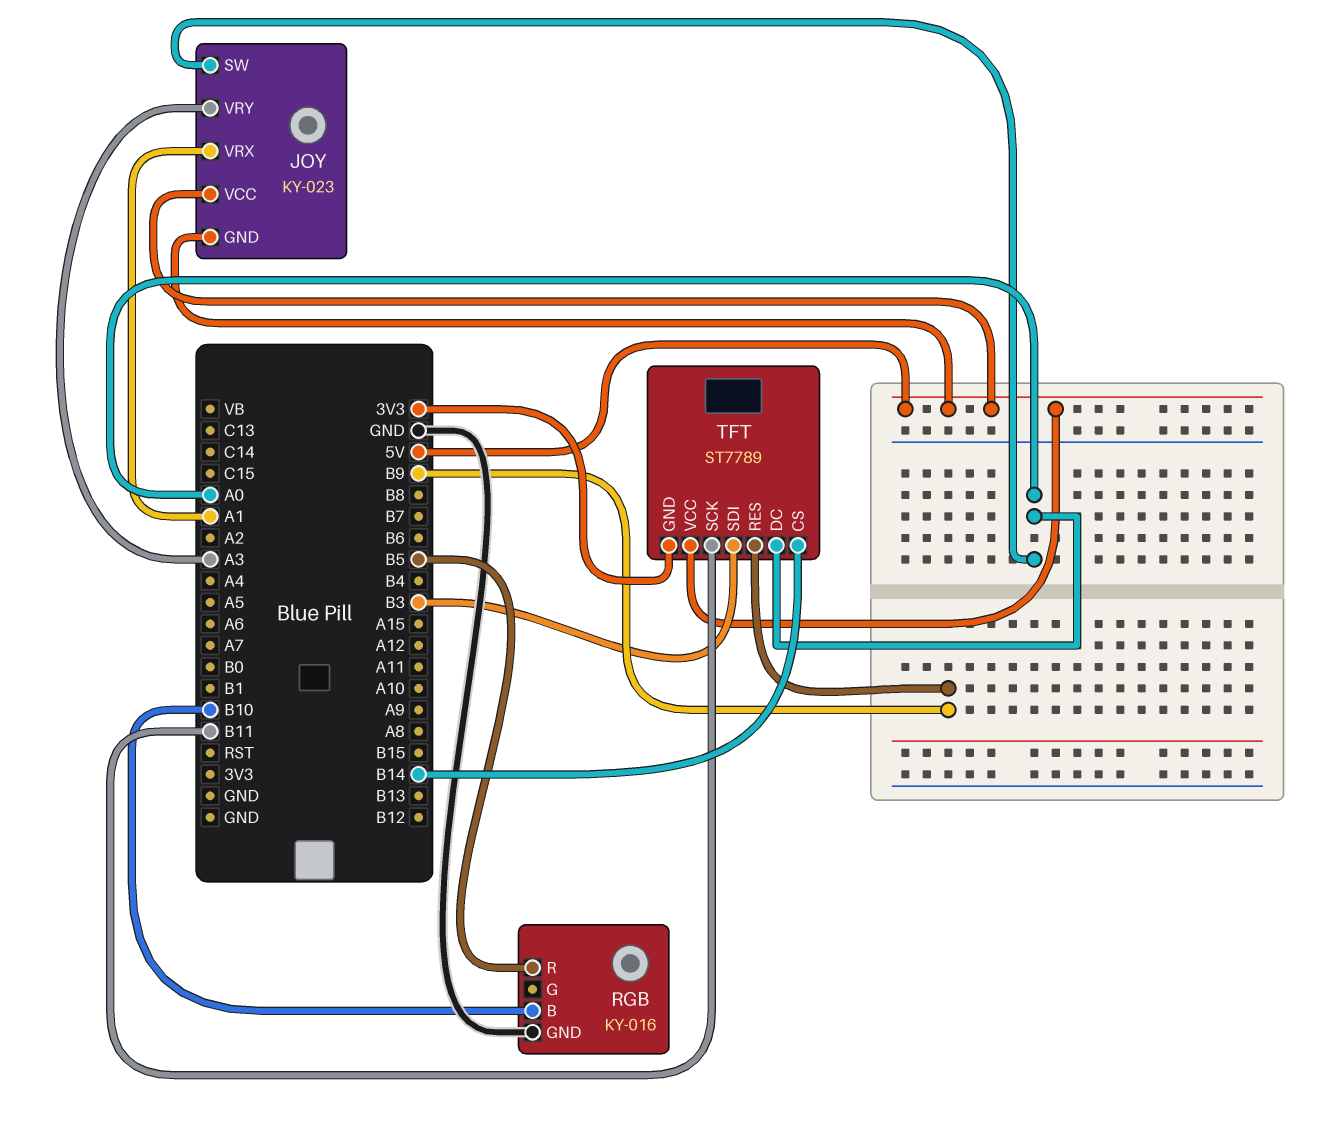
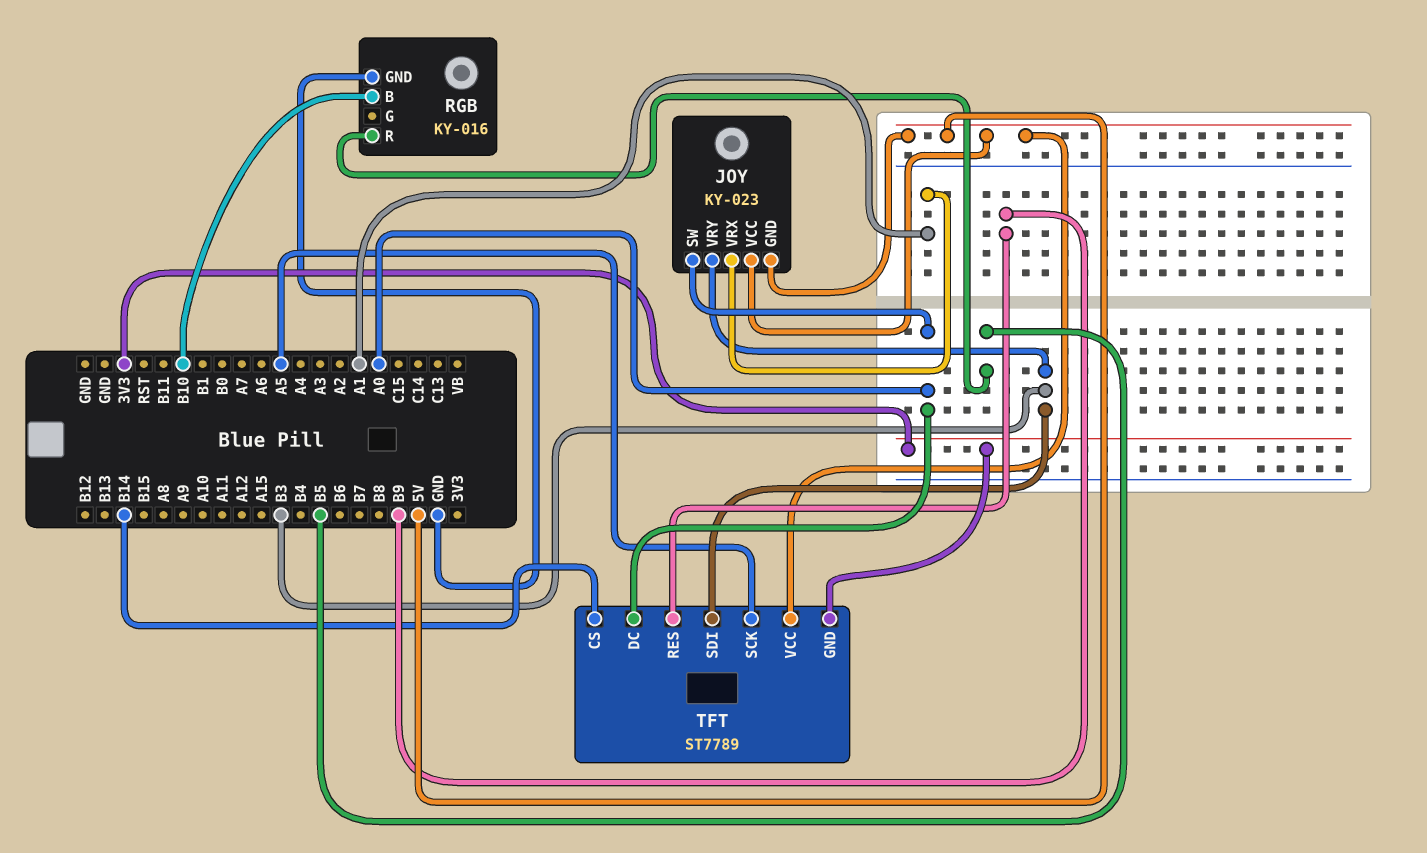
JOY pin VRY: A3 -> B3
TFT pin SCK: B11 -> A5

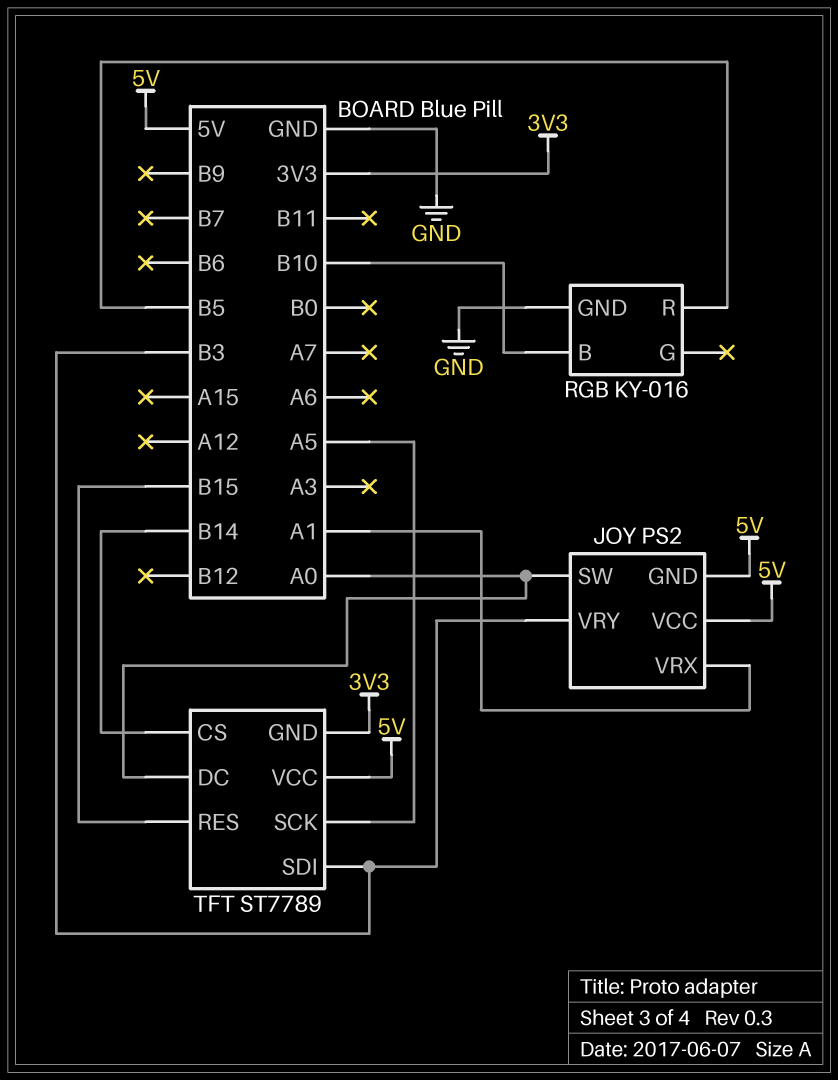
JOY: KY-023 -> PS2
TFT pin RES: B9 -> B15

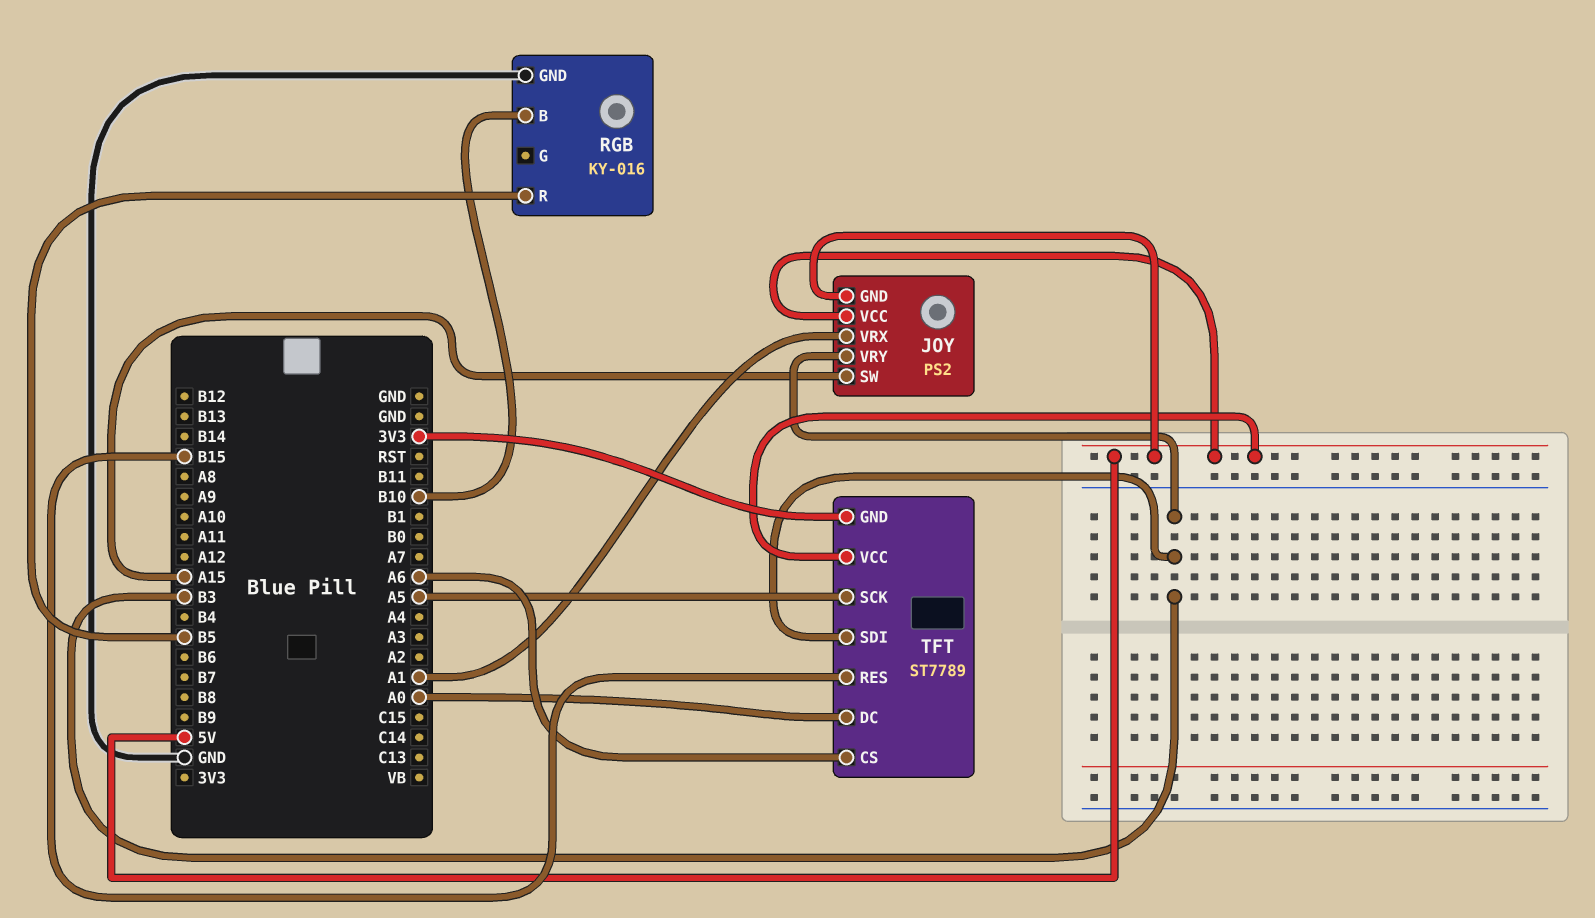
JOY pin SW: A0 -> A15
TFT pin CS: B14 -> A6

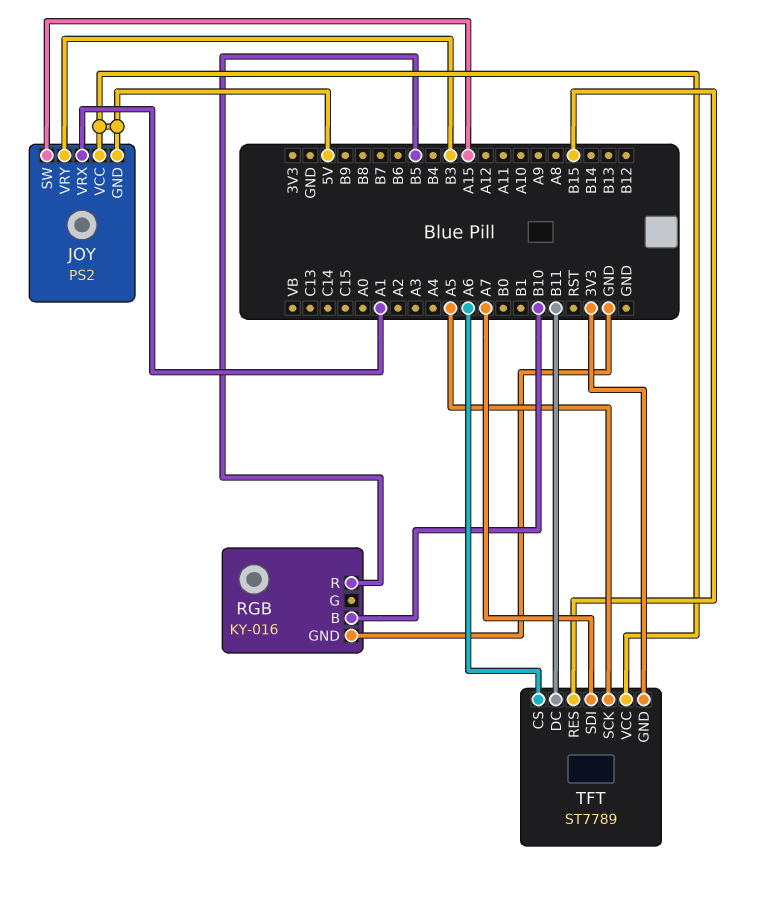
TFT pin DC: A0 -> B11
TFT pin SDI: B3 -> A7

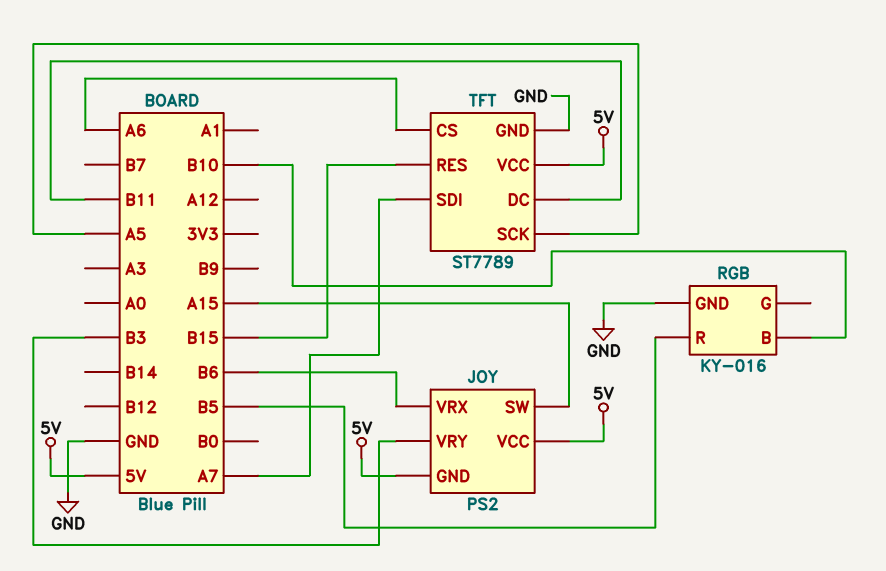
JOY pin VRX: A1 -> B6
TFT pin GND: 3V3 -> GND

